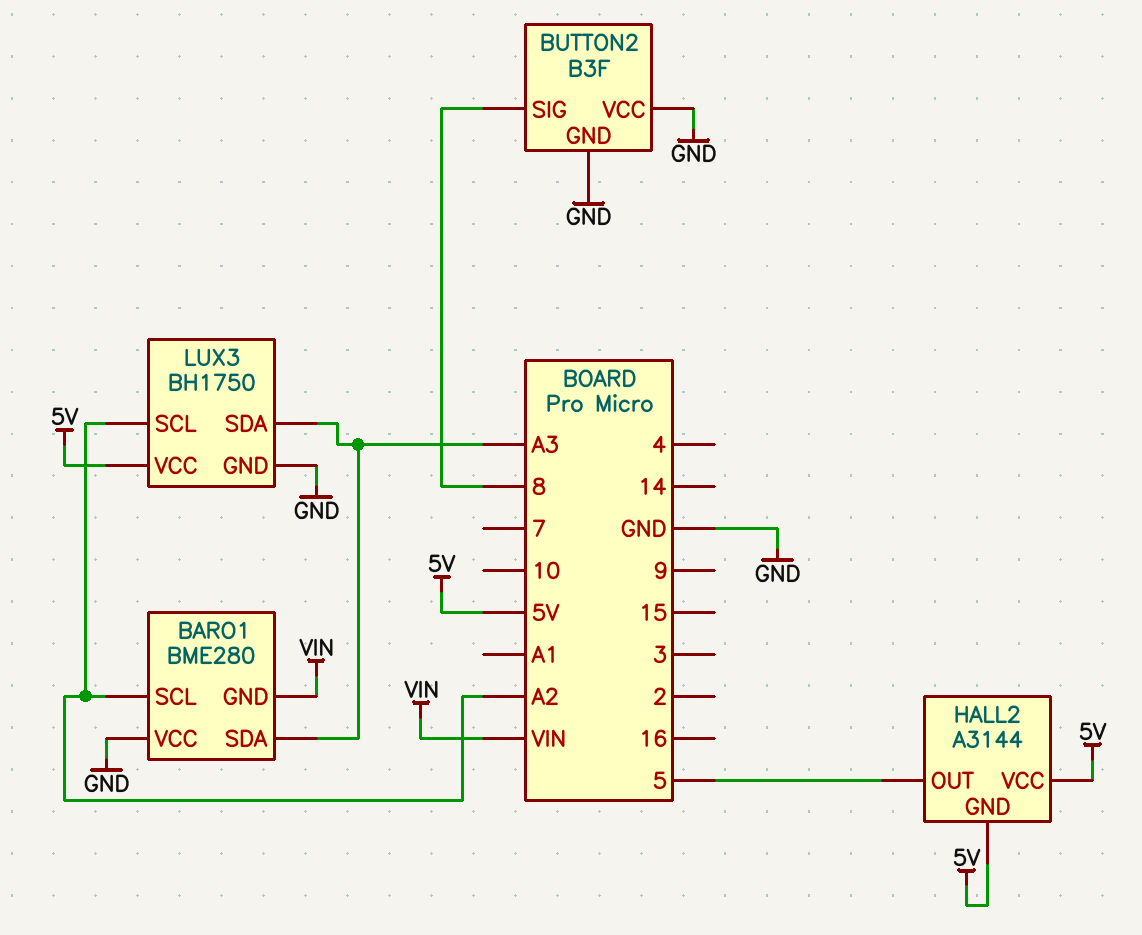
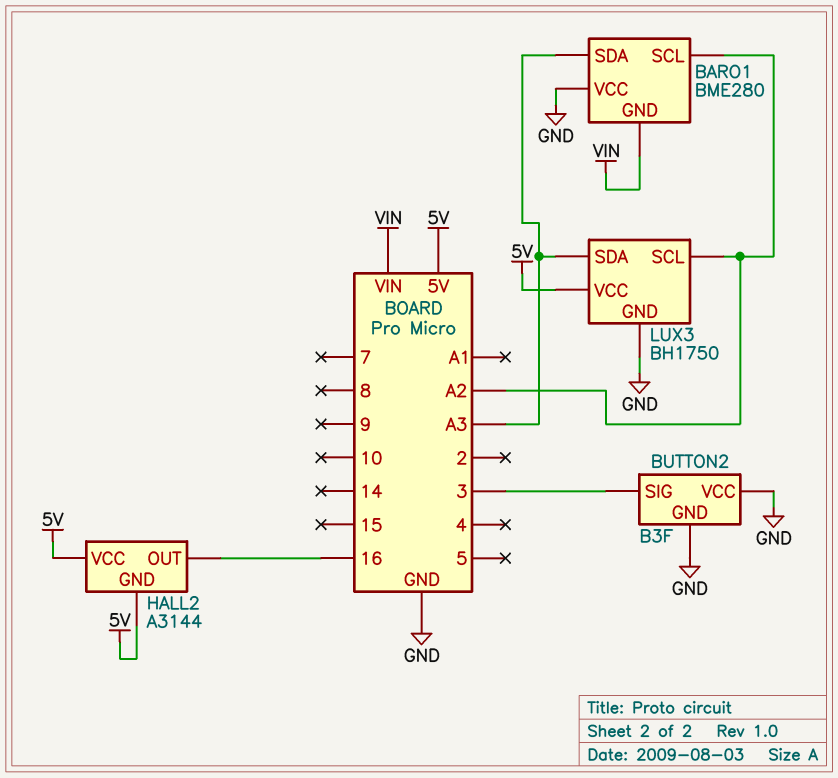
BUTTON2 pin SIG: 8 -> 3
HALL2 pin OUT: 5 -> 16

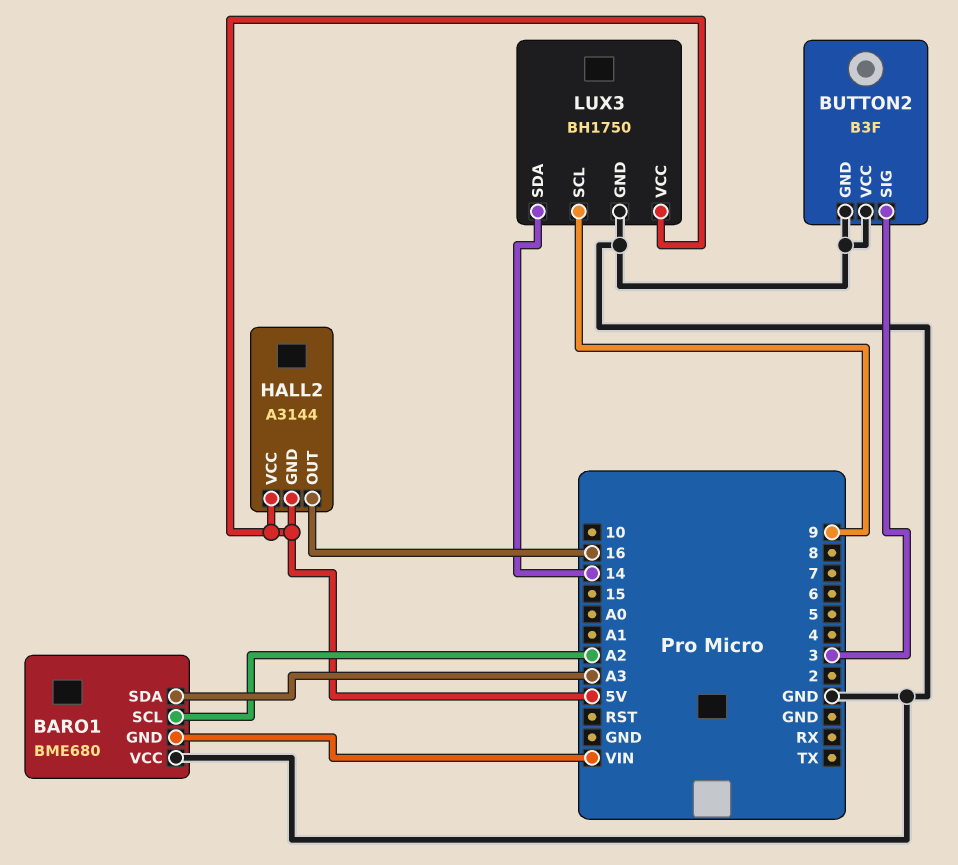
BARO1: BME280 -> BME680
LUX3 pin SCL: A2 -> 9
LUX3 pin SDA: A3 -> 14

